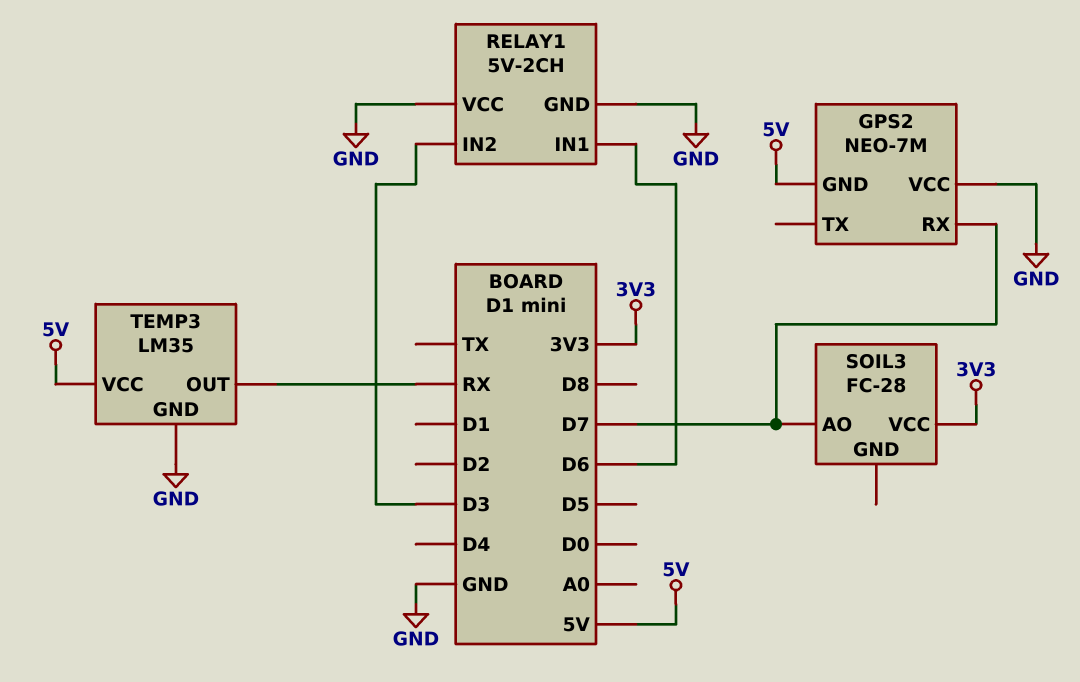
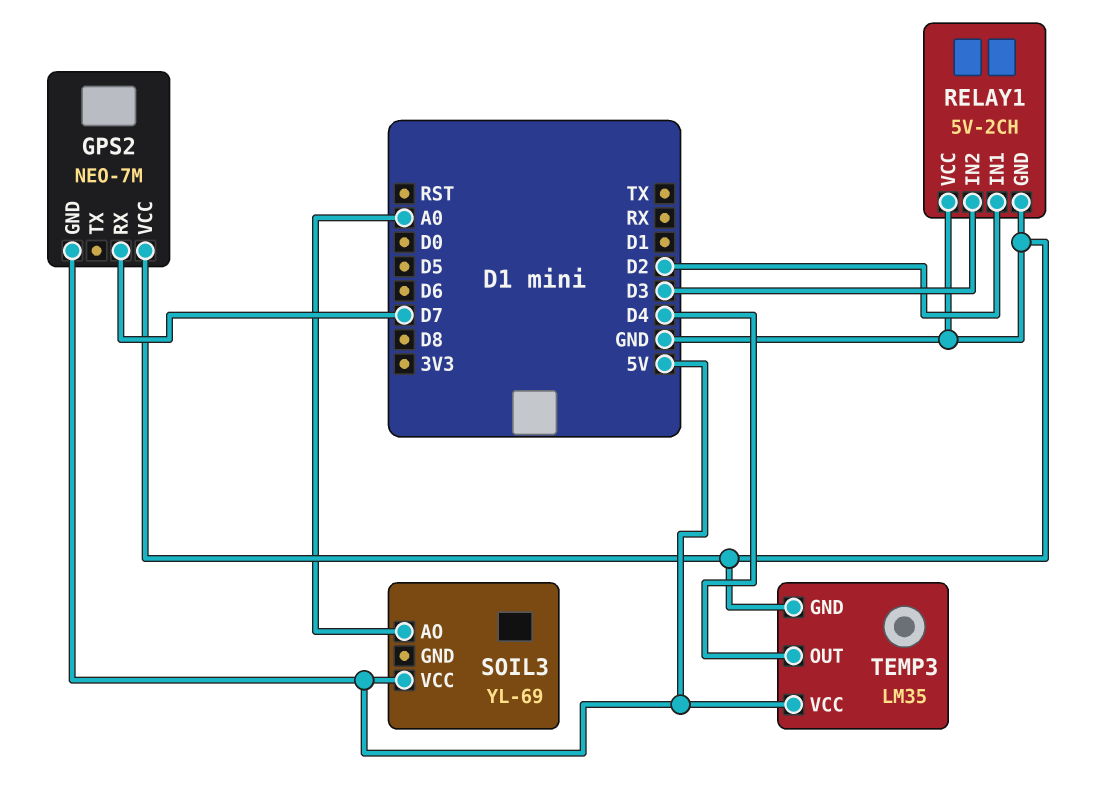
RELAY1 pin IN1: D6 -> D2
SOIL3: FC-28 -> YL-69
SOIL3 pin AO: D7 -> A0
SOIL3 pin VCC: 3V3 -> 5V
TEMP3 pin OUT: RX -> D4

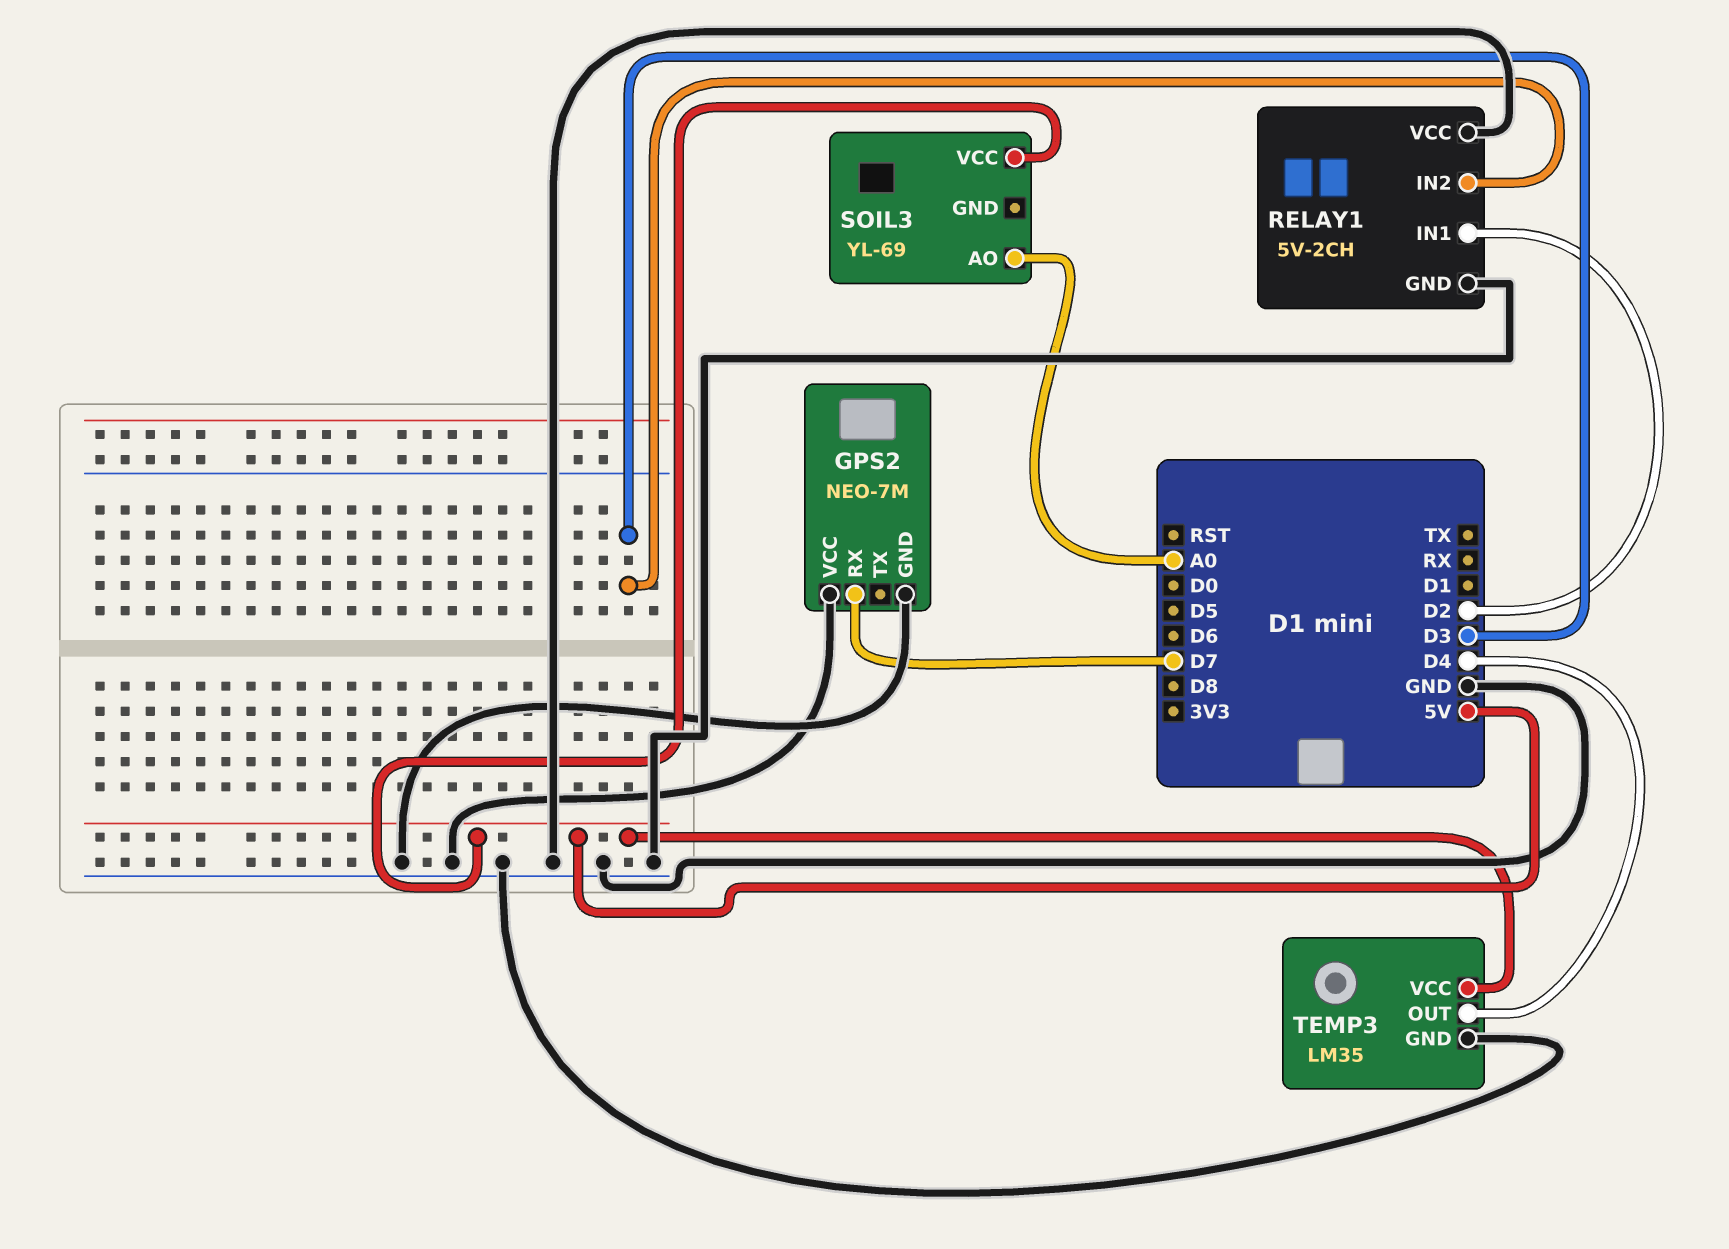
GPS2 pin GND: 5V -> GND

